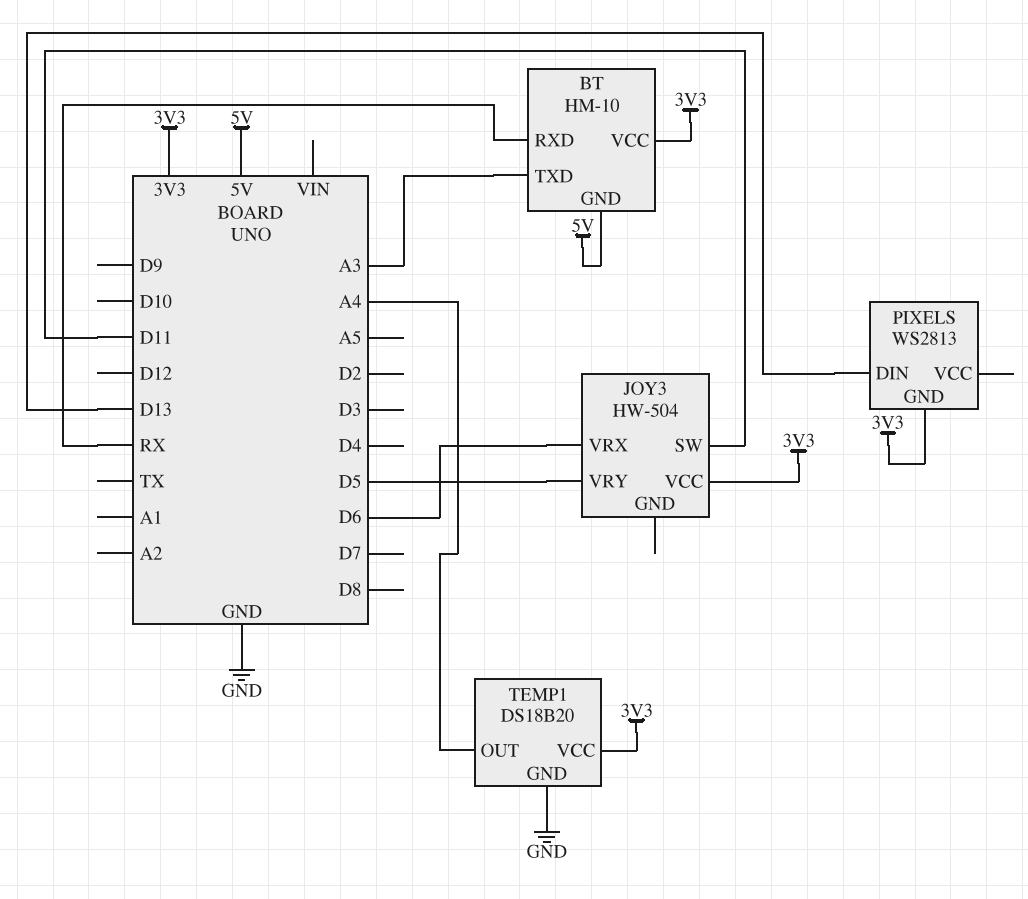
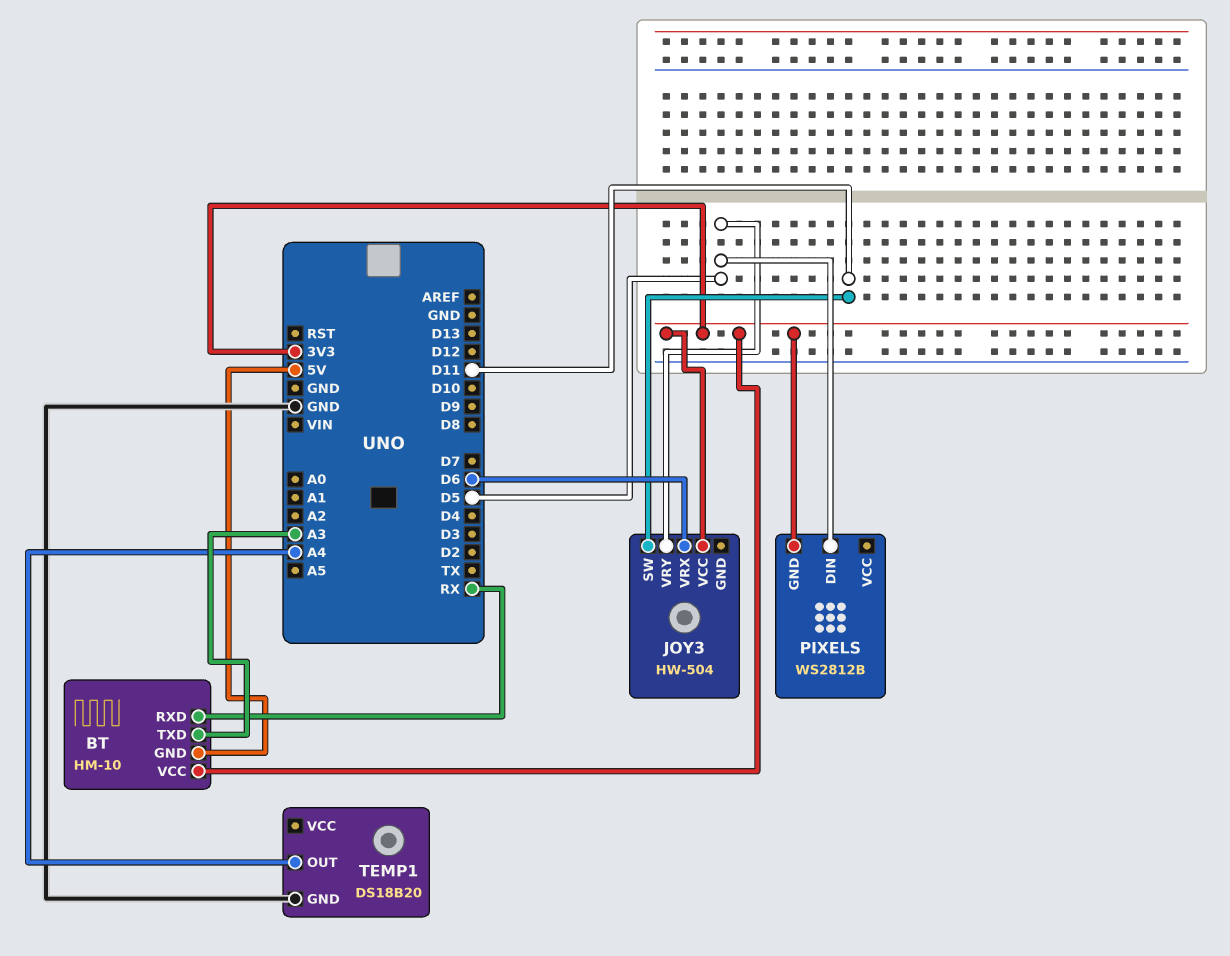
PIXELS: WS2813 -> WS2812B
PIXELS pin DIN: D13 -> D5
TEMP1 pin VCC: 3V3 -> none

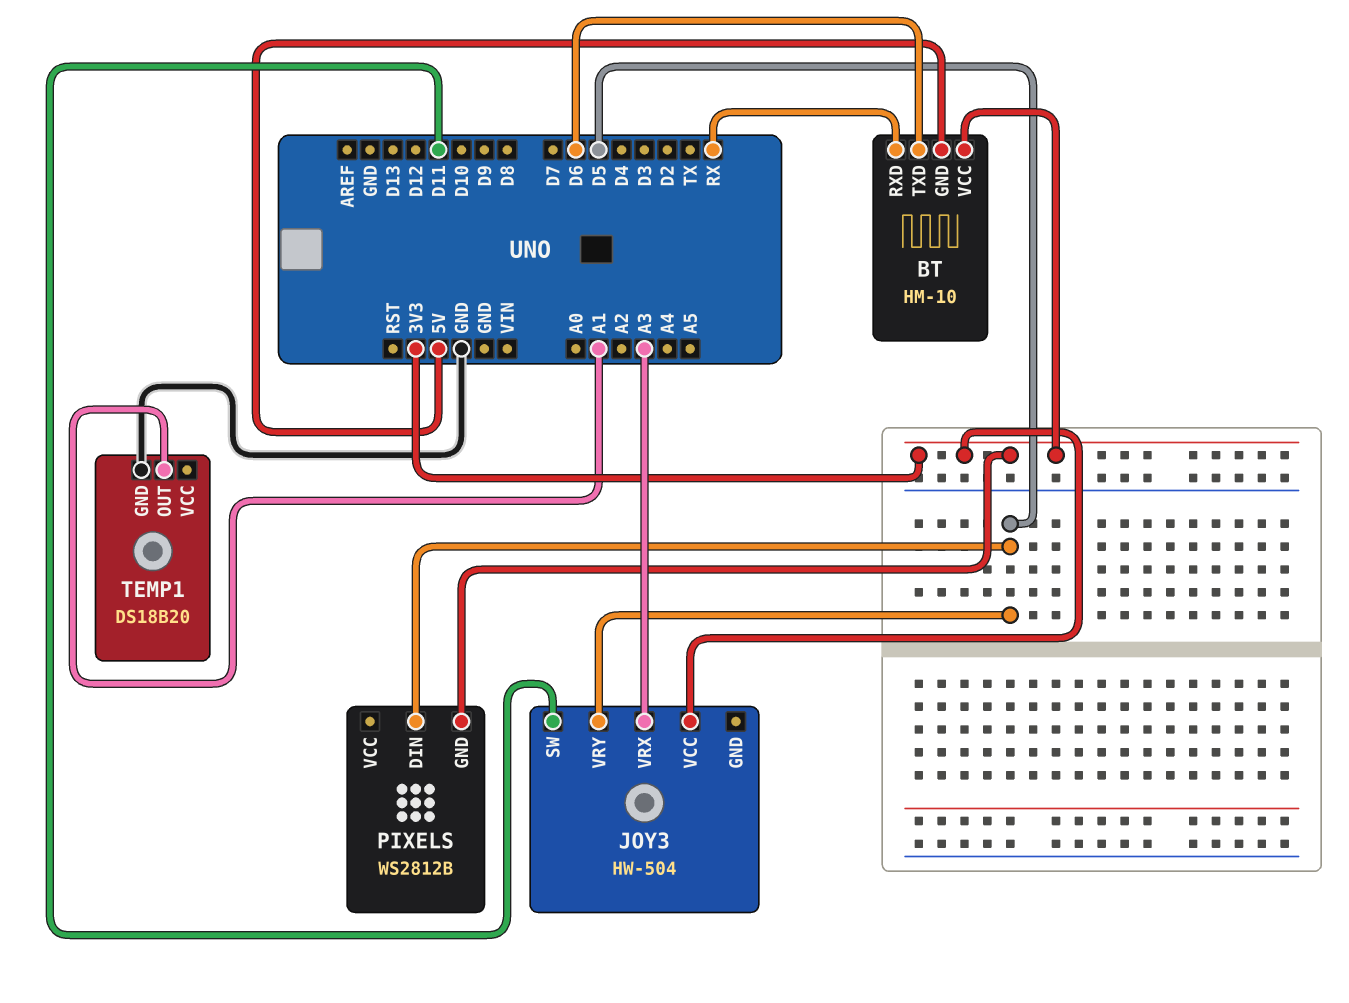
BT pin TXD: A3 -> D6
JOY3 pin VRX: D6 -> A3
TEMP1 pin OUT: A4 -> A1

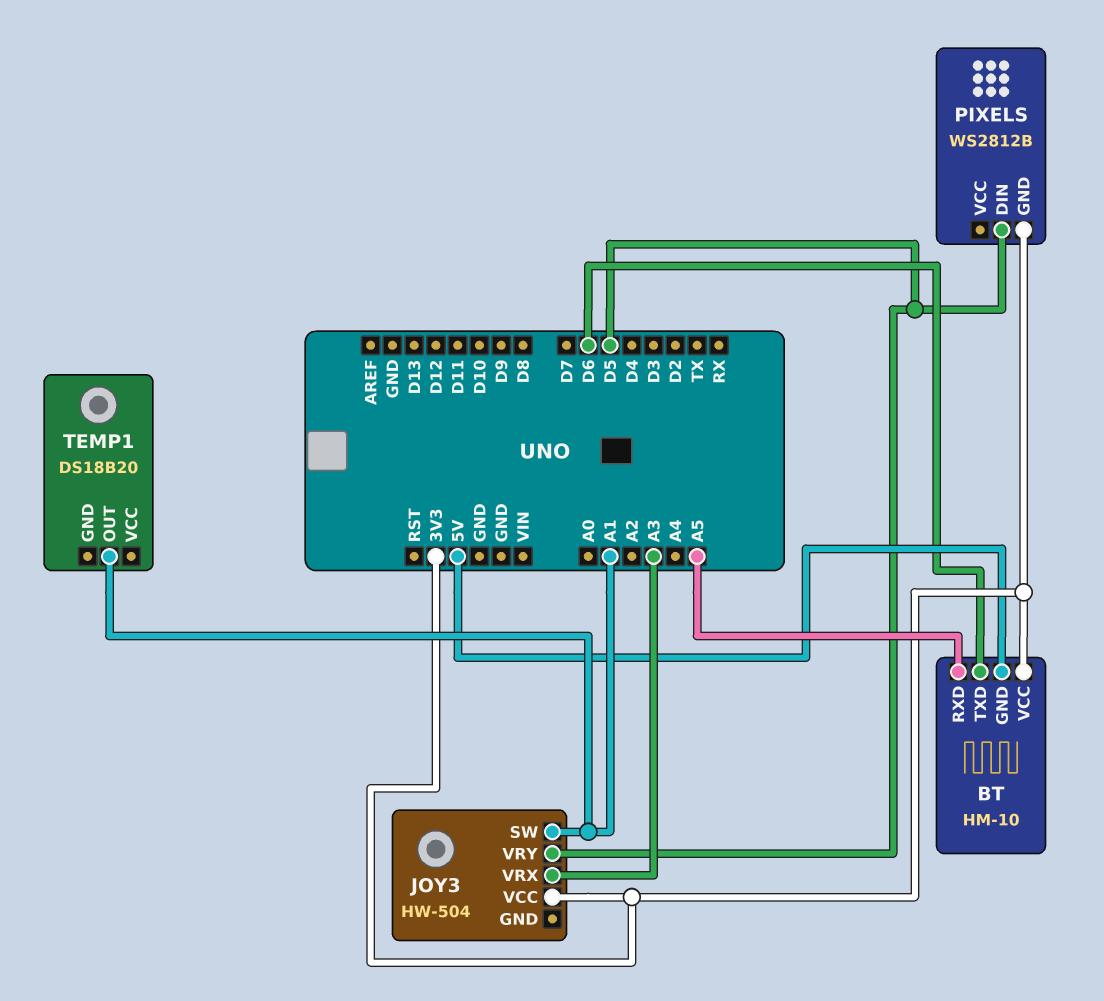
BT pin RXD: RX -> A5
JOY3 pin SW: D11 -> A1
TEMP1 pin GND: GND -> none

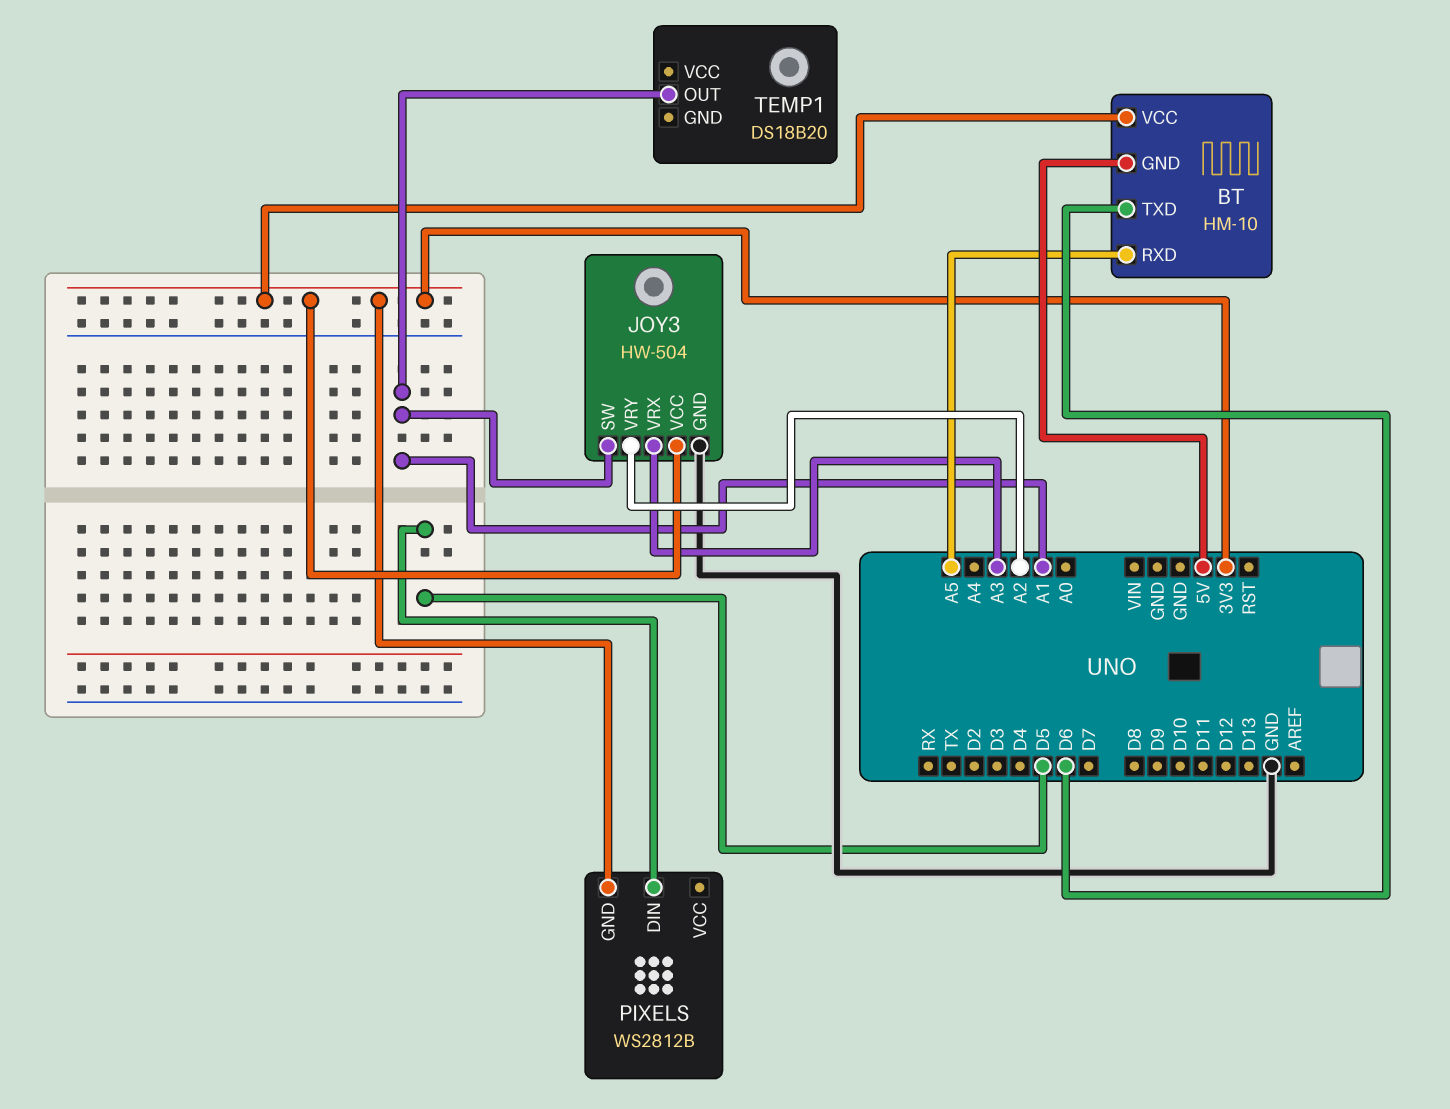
JOY3 pin GND: none -> GND
JOY3 pin VRY: D5 -> A2

